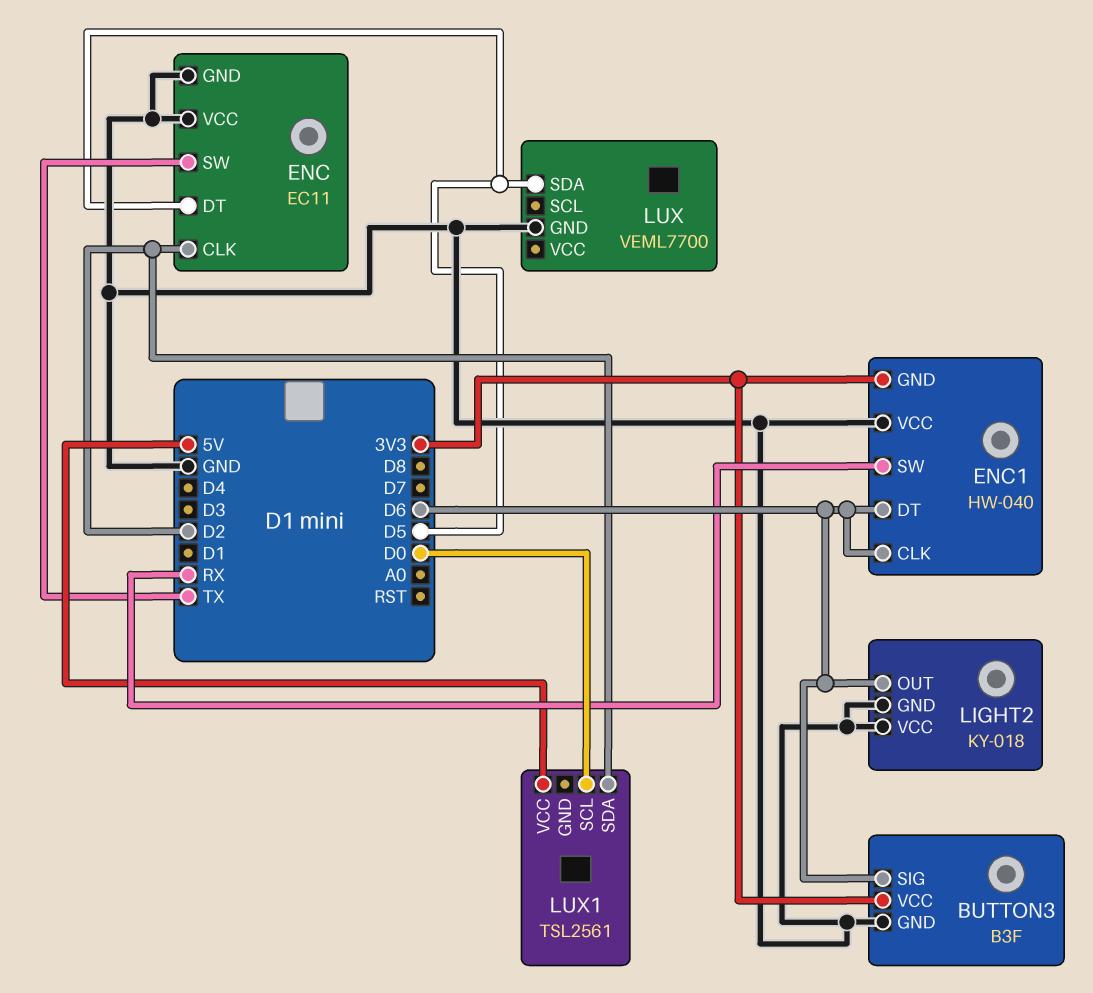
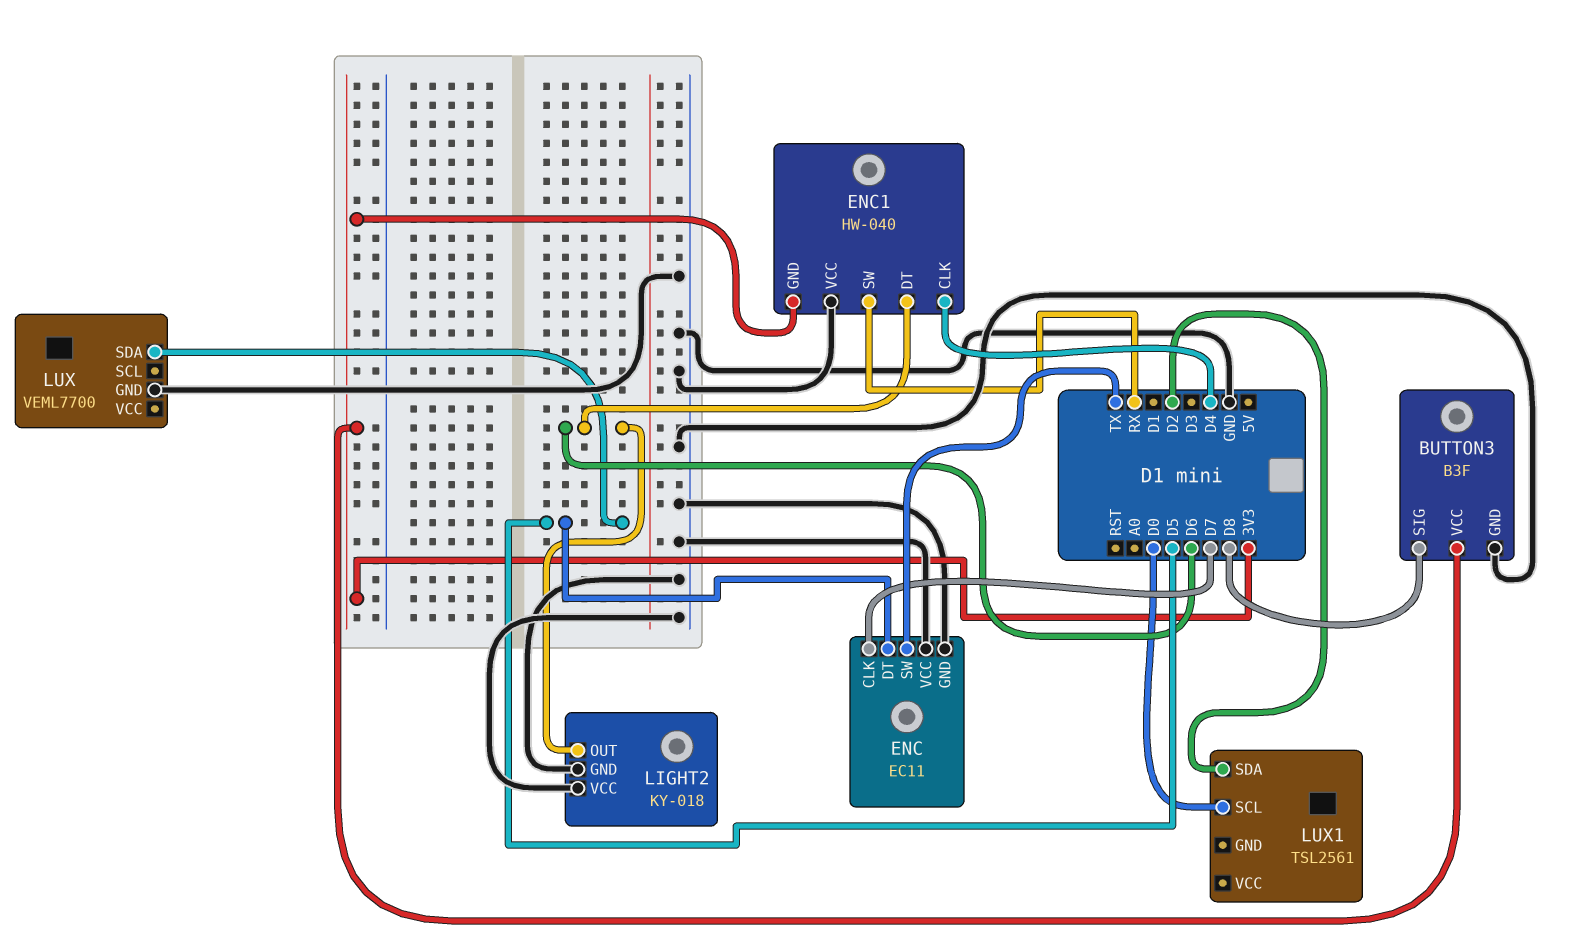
BUTTON3 pin SIG: D6 -> D8
ENC pin CLK: D2 -> D7
ENC1 pin CLK: D6 -> D4
LUX1 pin VCC: 5V -> none

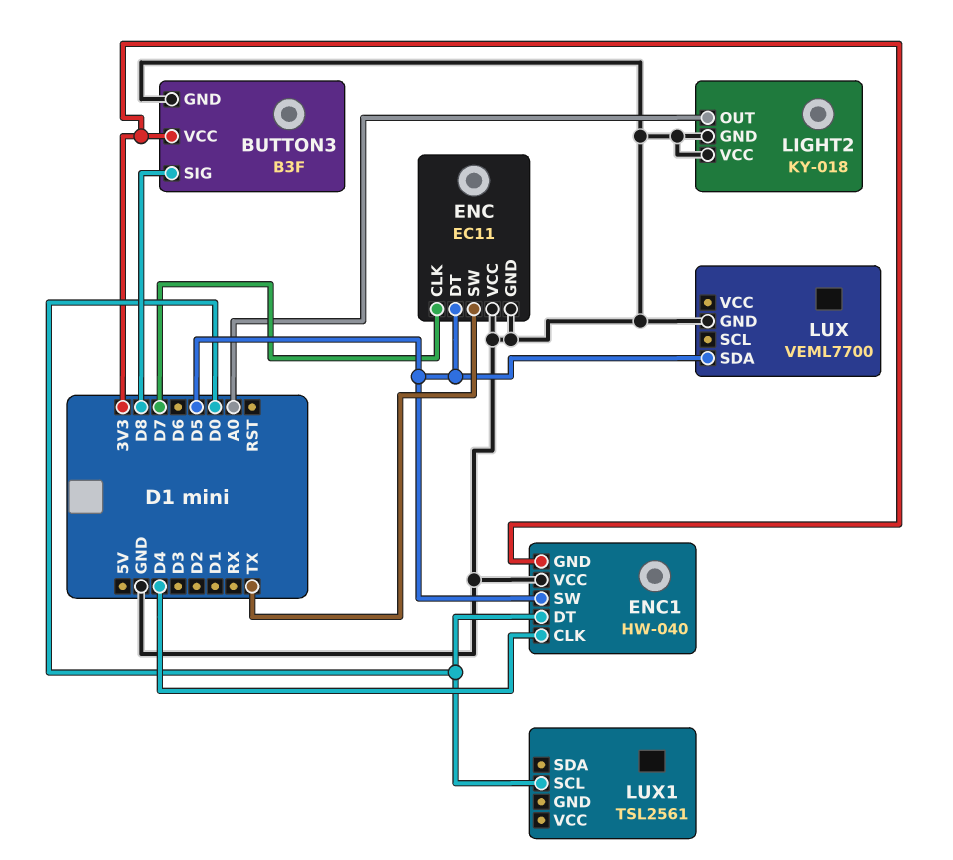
ENC1 pin DT: D6 -> D0
ENC1 pin SW: RX -> D5
LIGHT2 pin OUT: D6 -> A0
LUX1 pin SDA: D2 -> none

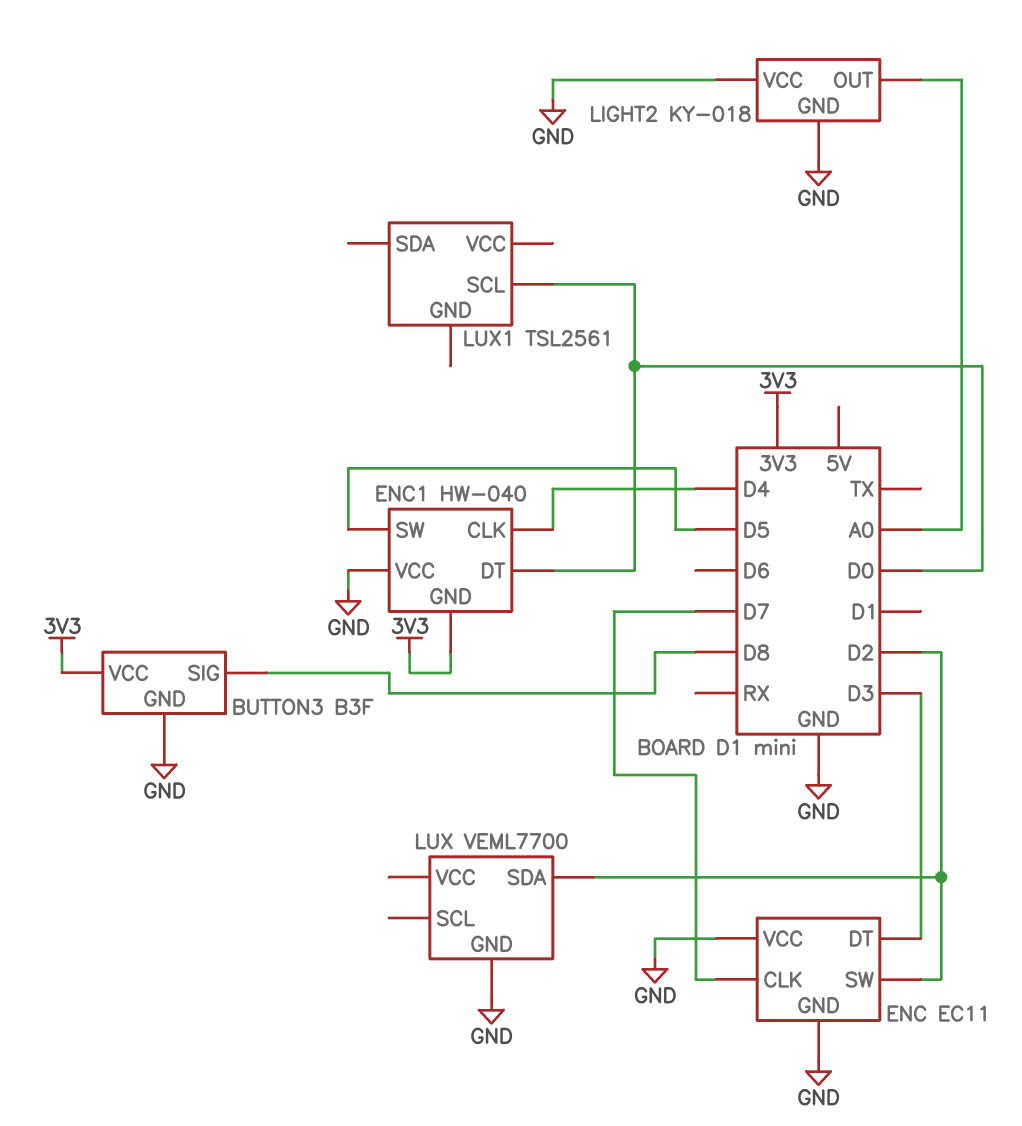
ENC pin DT: D5 -> D3
ENC pin SW: TX -> D2
LUX pin SDA: D5 -> D2

